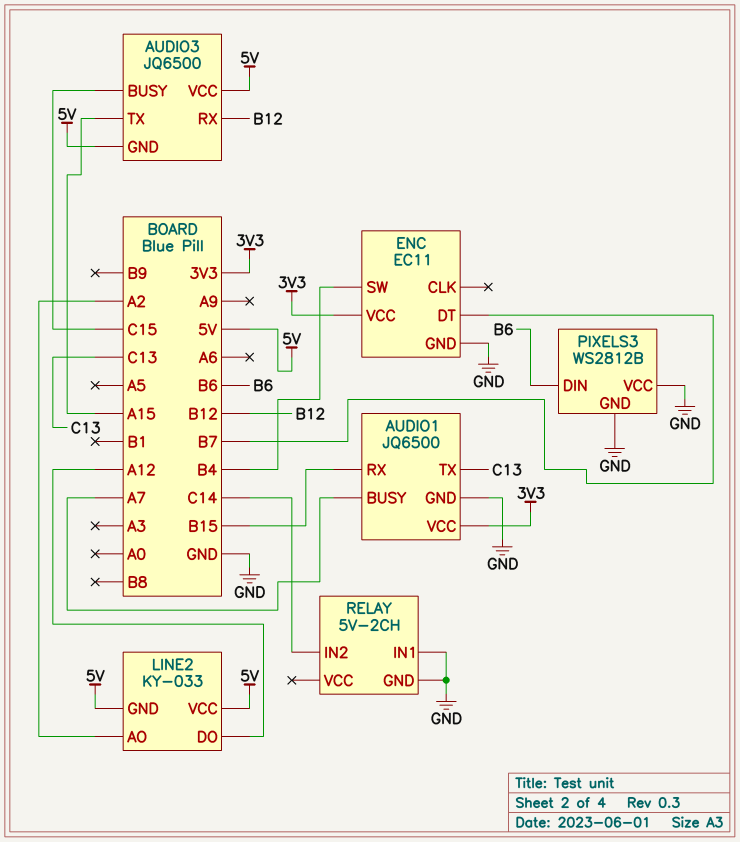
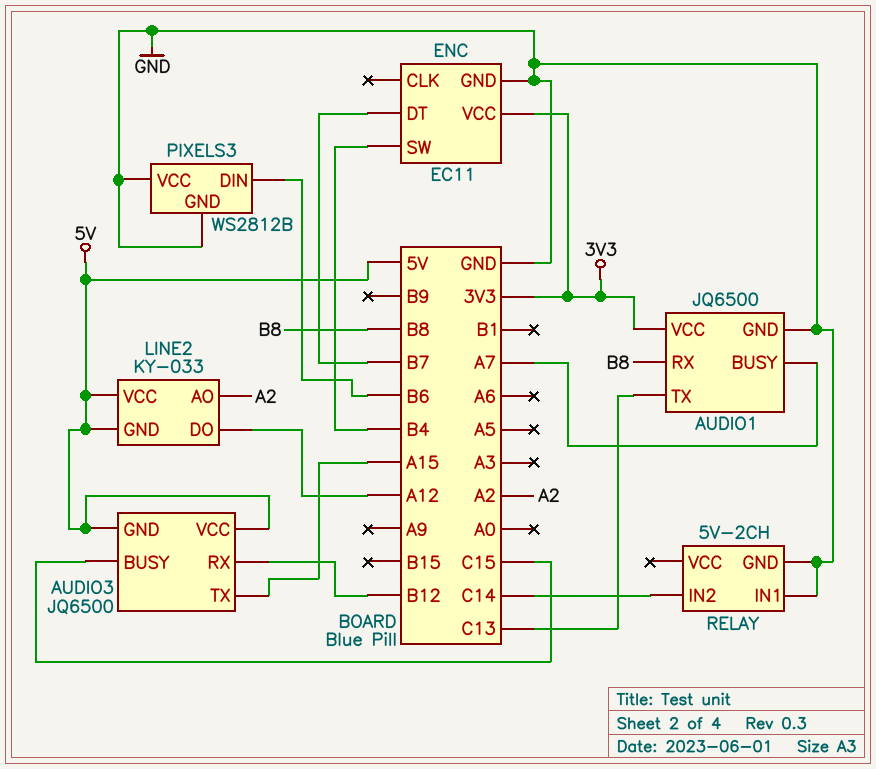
AUDIO1 pin RX: B15 -> B8

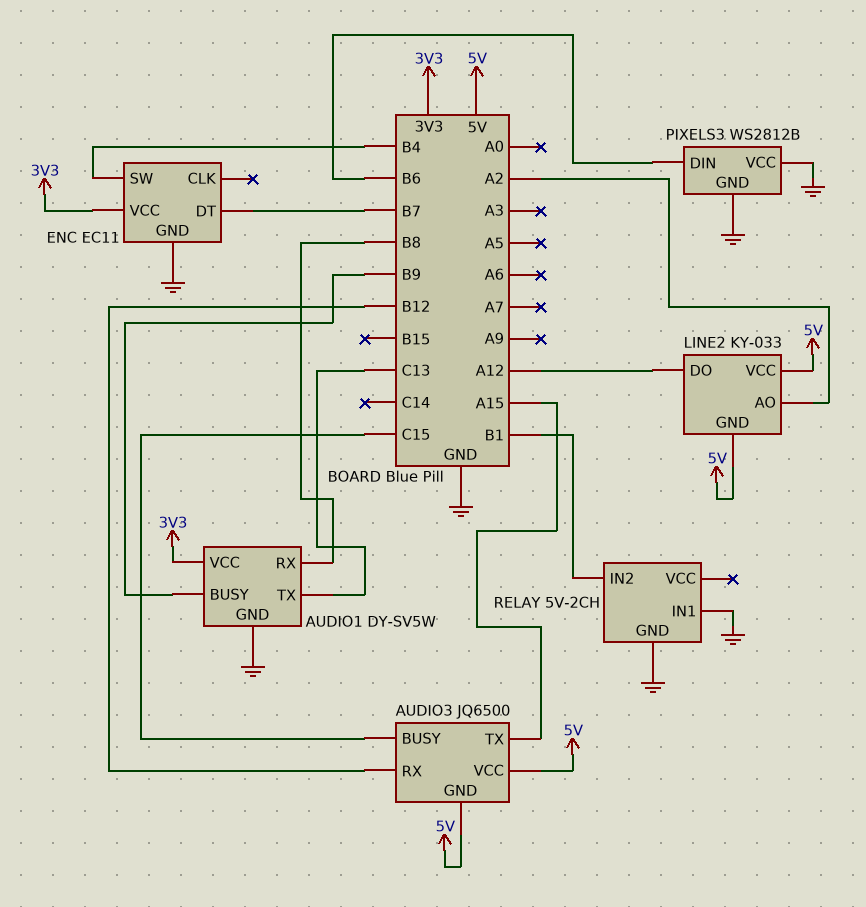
AUDIO1: JQ6500 -> DY-SV5W
AUDIO1 pin BUSY: A7 -> B9
RELAY pin IN2: C14 -> B1

